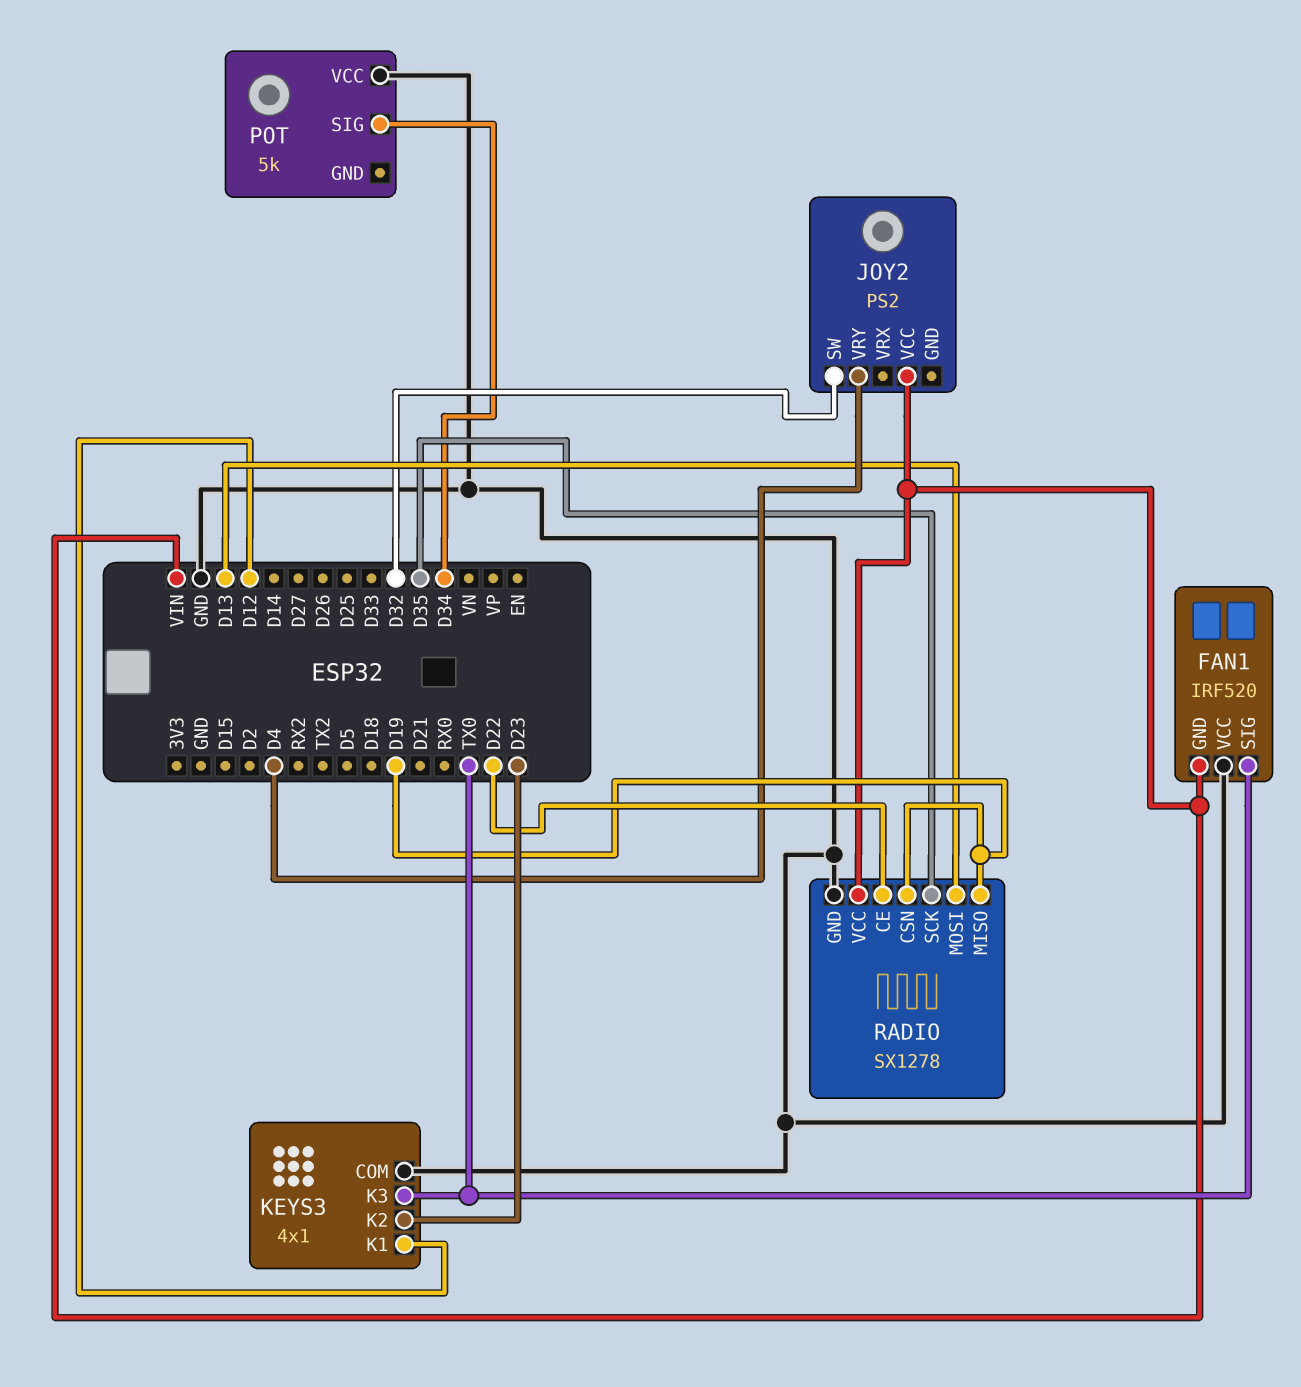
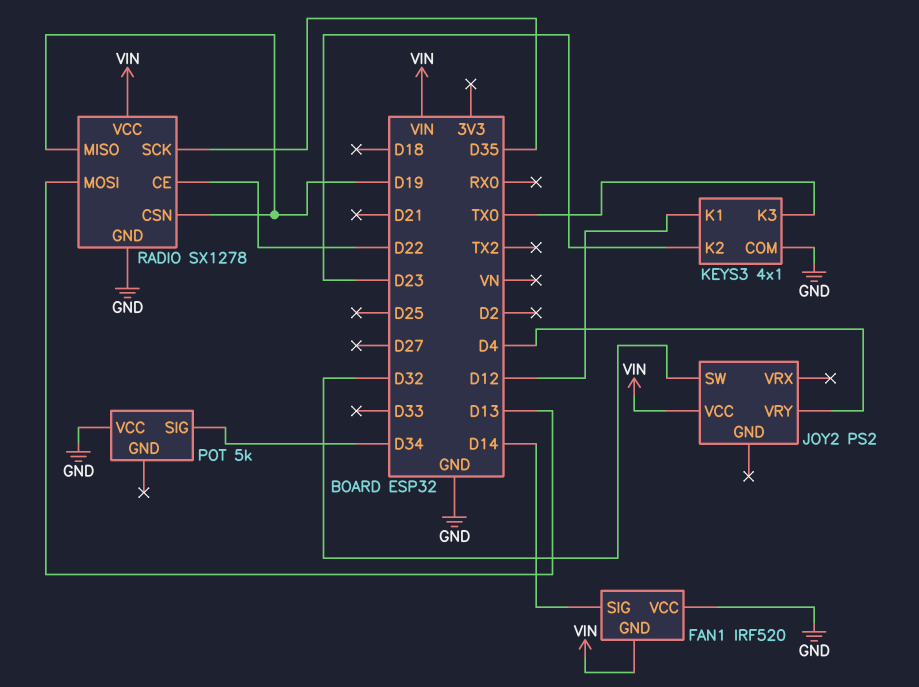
FAN1 pin SIG: TX0 -> D14

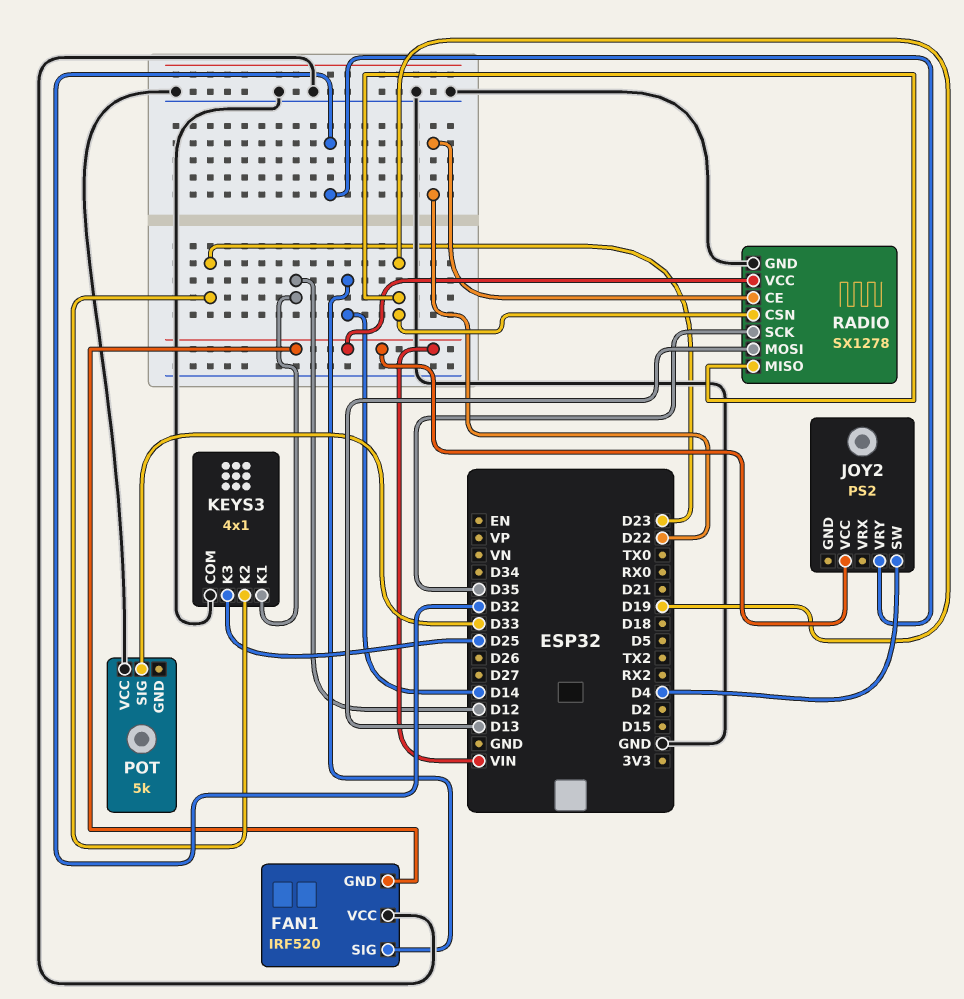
JOY2 pin SW: D32 -> D4
JOY2 pin VRY: D4 -> D32
KEYS3 pin K3: TX0 -> D25
POT pin SIG: D34 -> D33

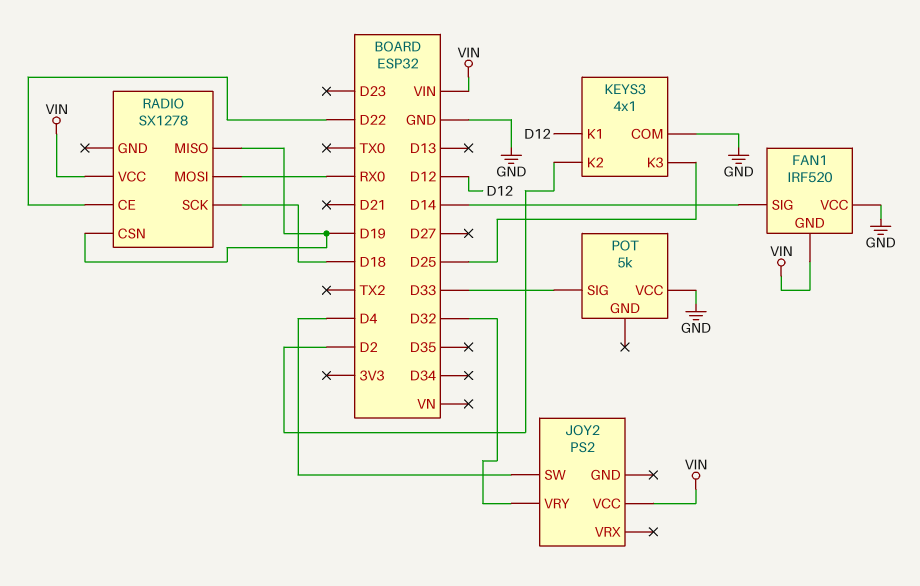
KEYS3 pin K2: D23 -> D2
RADIO pin GND: GND -> none
RADIO pin MOSI: D13 -> RX0
RADIO pin SCK: D35 -> D18

